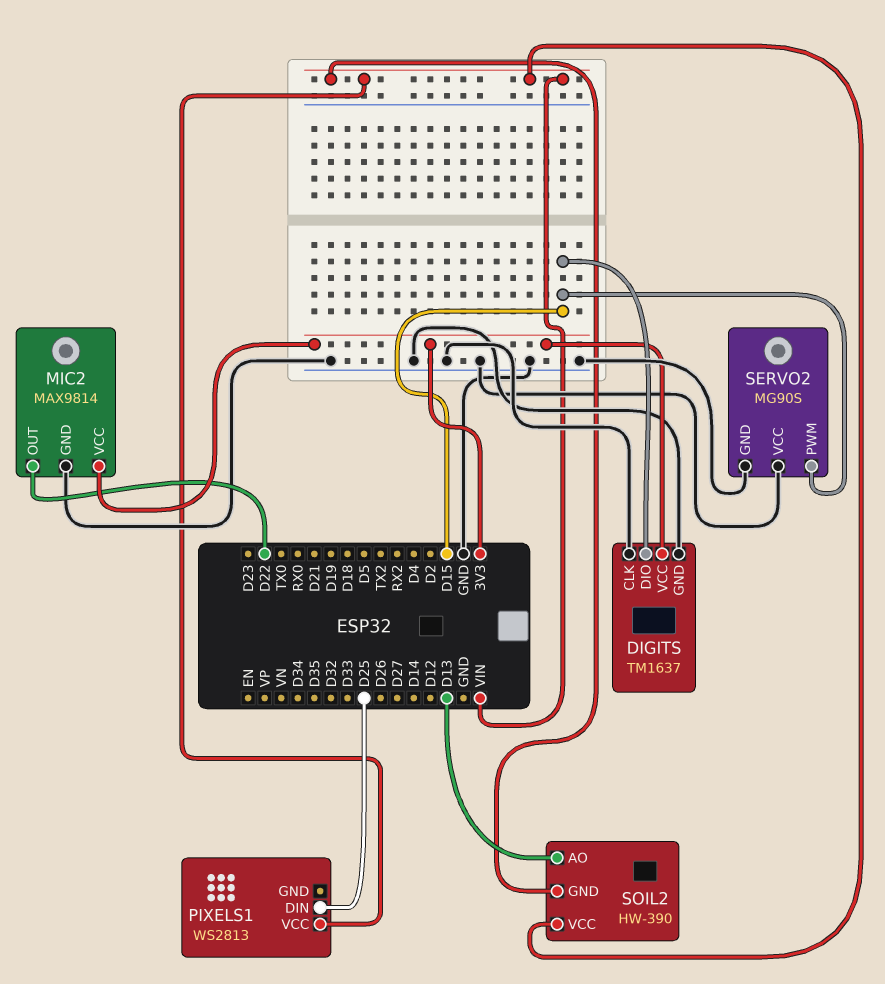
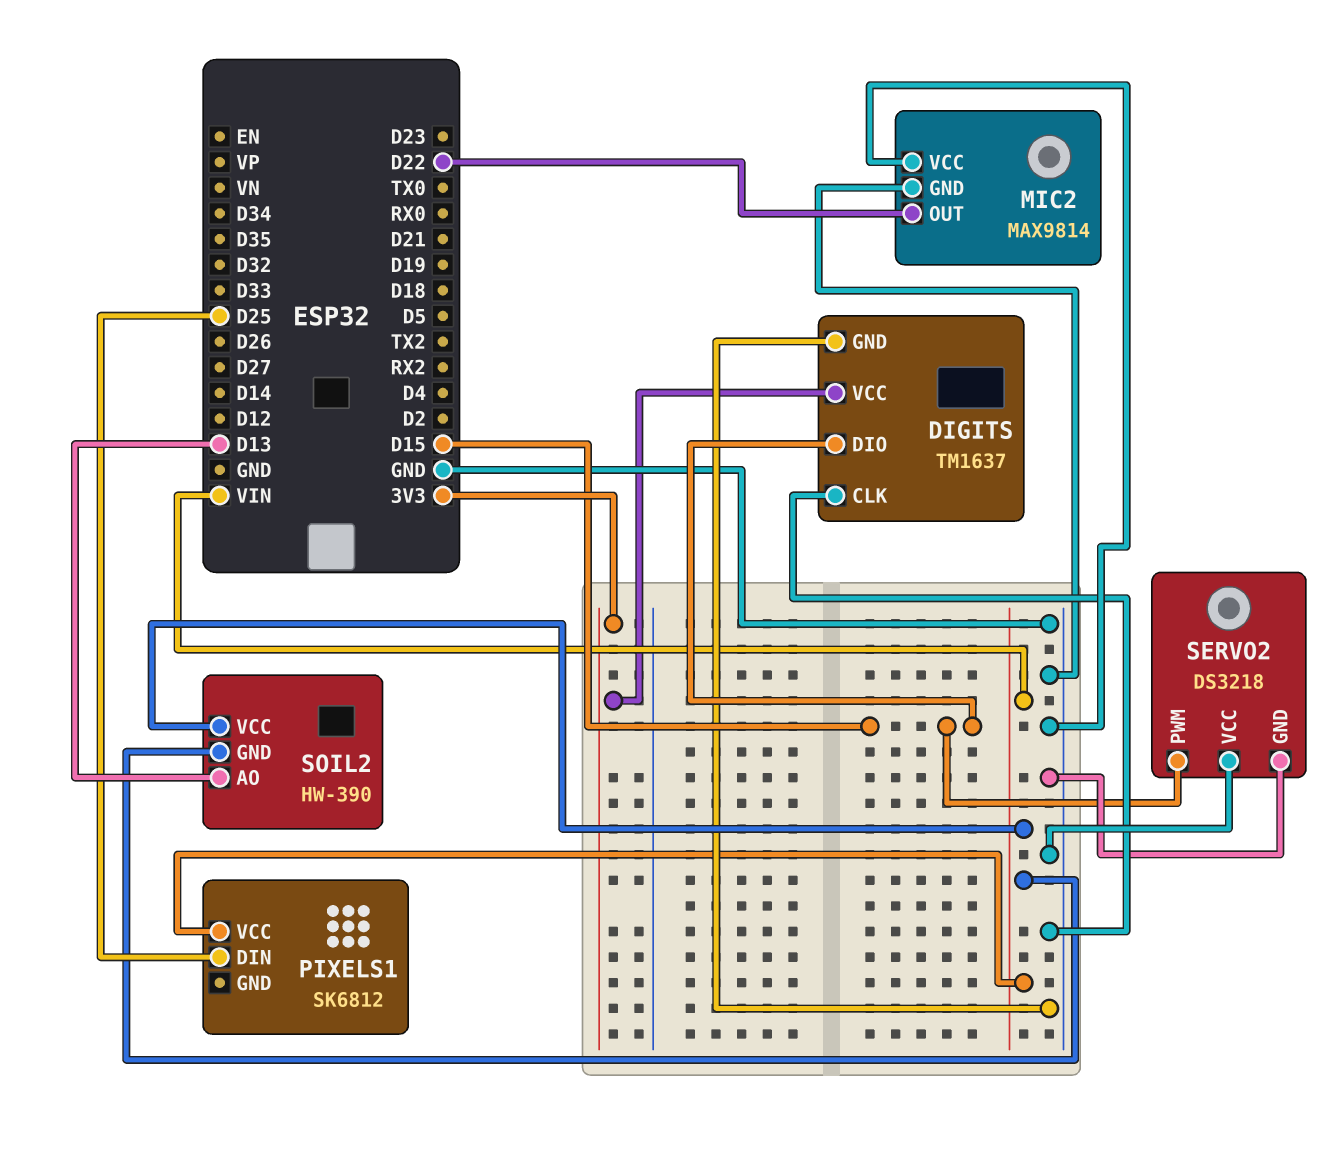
MIC2 pin VCC: 3V3 -> GND
PIXELS1: WS2813 -> SK6812
SERVO2: MG90S -> DS3218

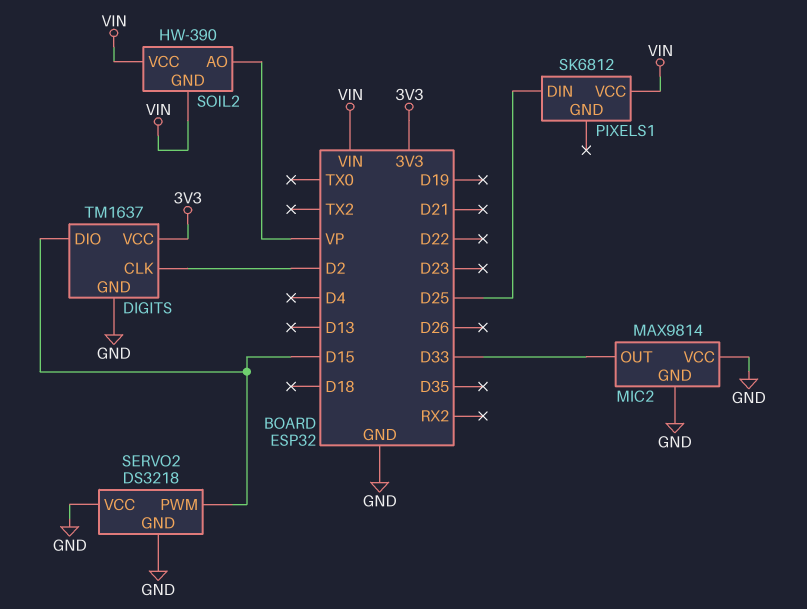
DIGITS pin CLK: GND -> D2
MIC2 pin OUT: D22 -> D33
SOIL2 pin AO: D13 -> VP

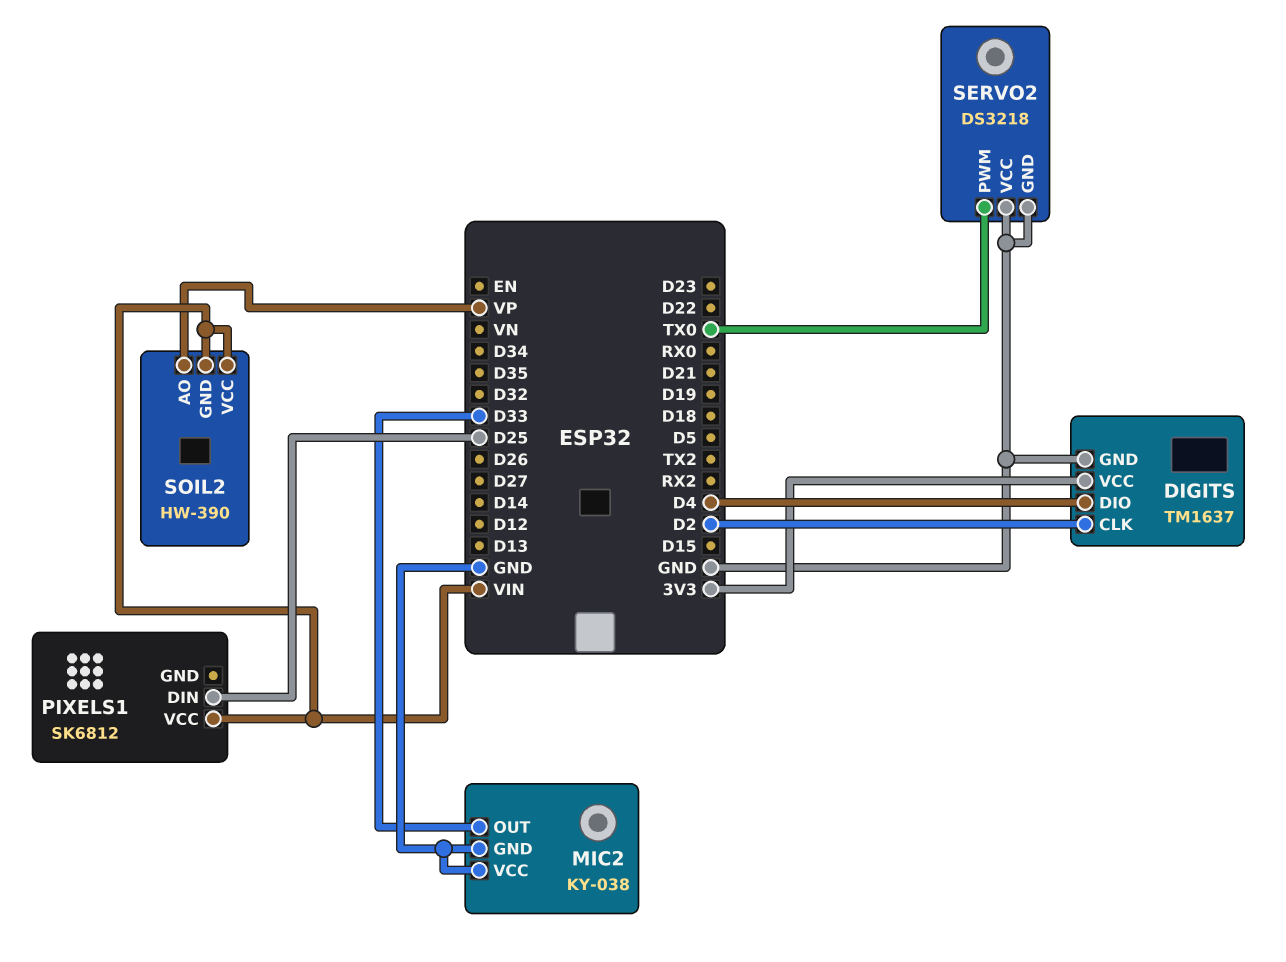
DIGITS pin DIO: D15 -> D4
MIC2: MAX9814 -> KY-038
SERVO2 pin PWM: D15 -> TX0

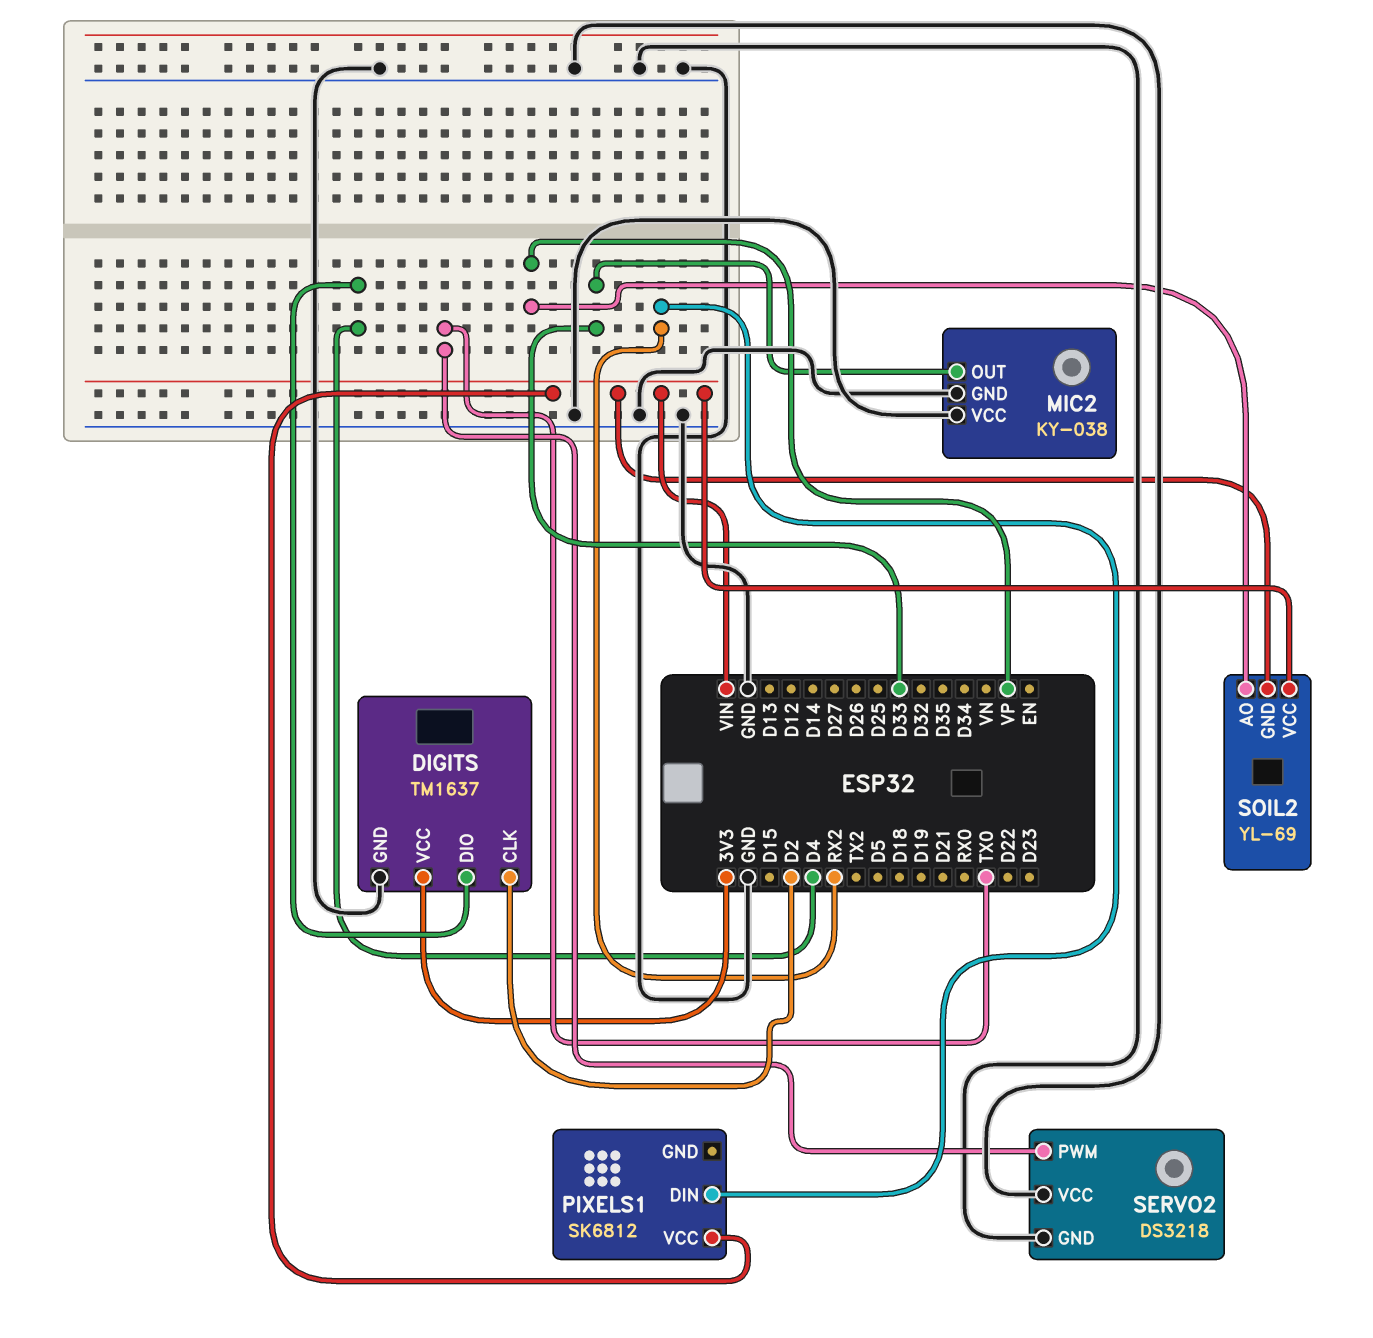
PIXELS1 pin DIN: D25 -> RX2
SOIL2: HW-390 -> YL-69

